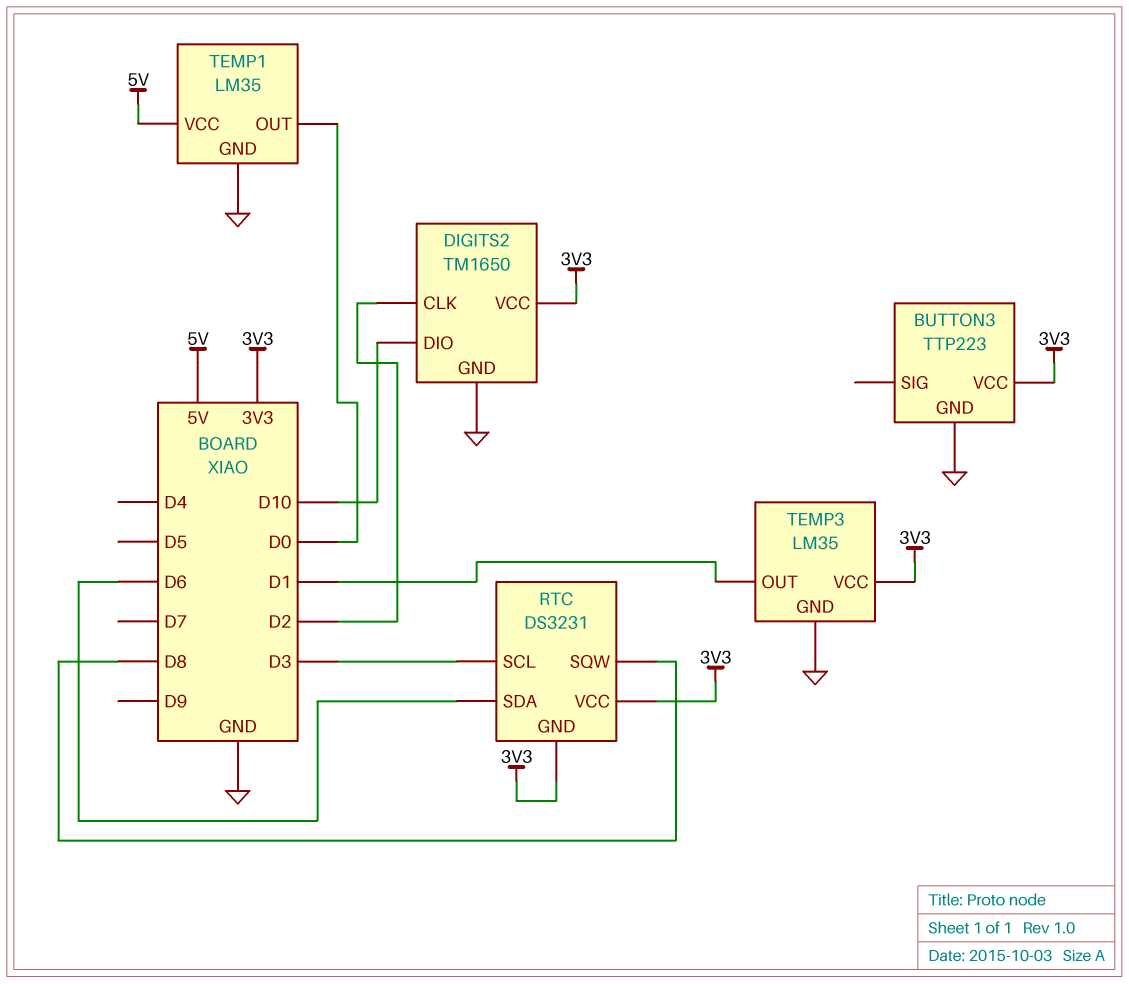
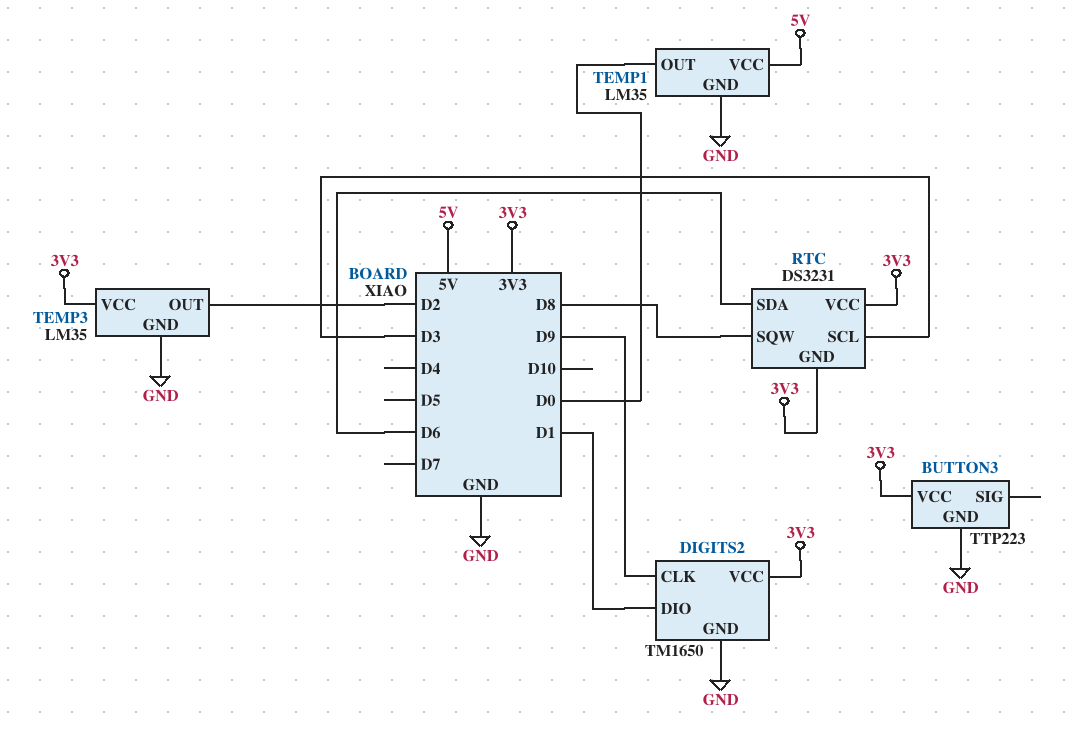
DIGITS2 pin CLK: D2 -> D9
DIGITS2 pin DIO: D10 -> D1
TEMP3 pin OUT: D1 -> D2

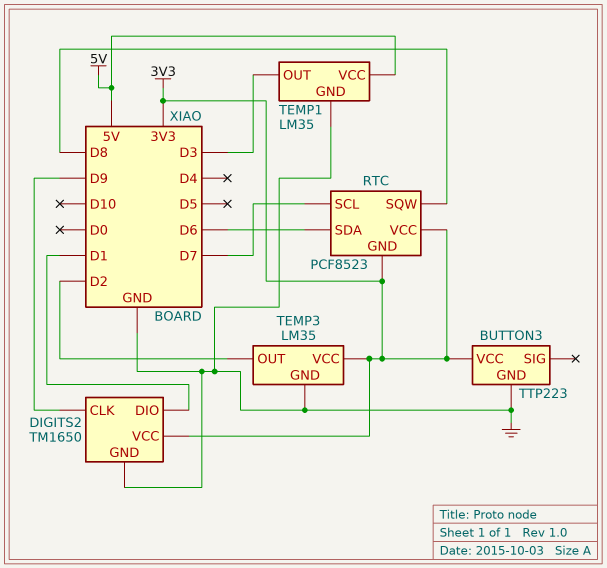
RTC: DS3231 -> PCF8523
RTC pin SCL: D3 -> D7
TEMP1 pin OUT: D0 -> D3

